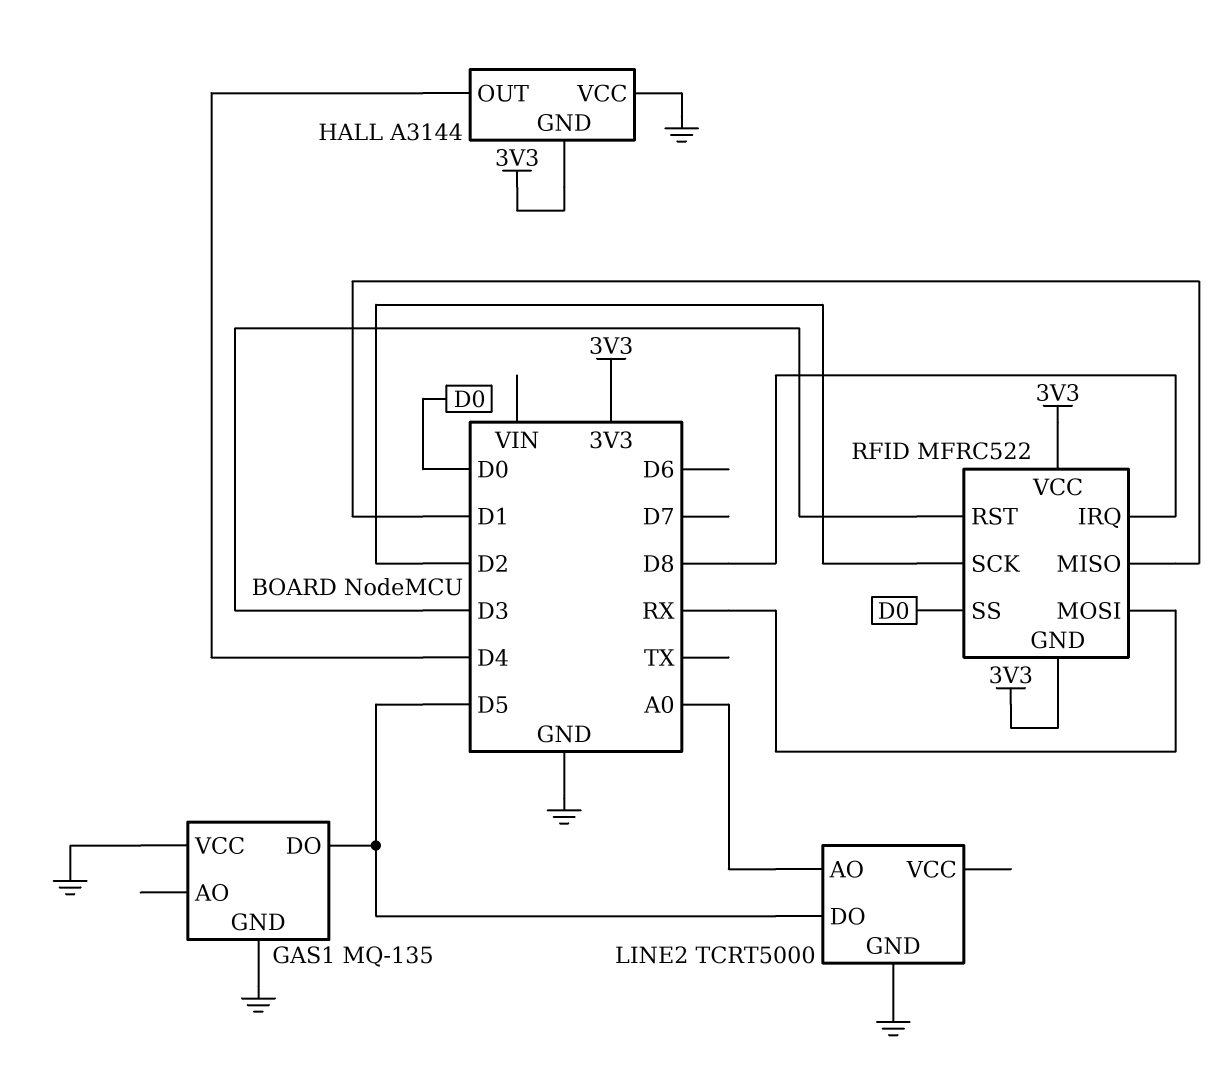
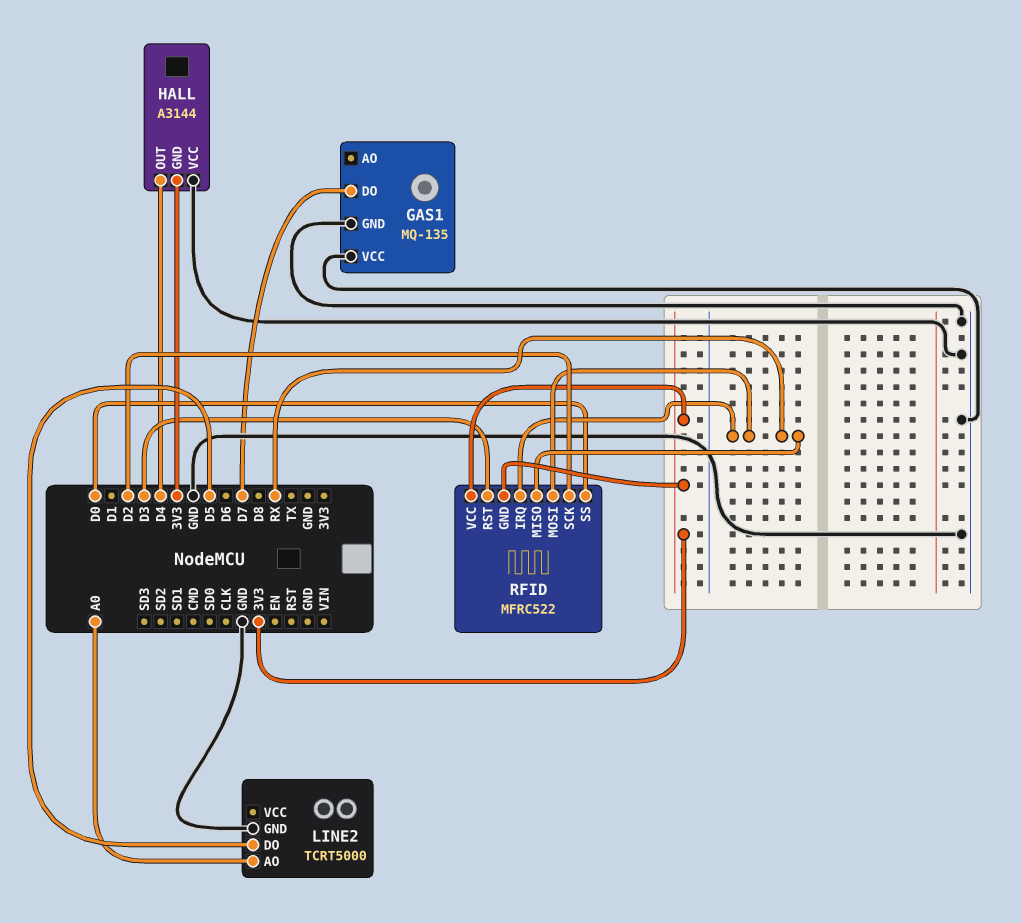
GAS1 pin DO: D5 -> D7
RFID pin IRQ: D8 -> RX
RFID pin MISO: D1 -> RX

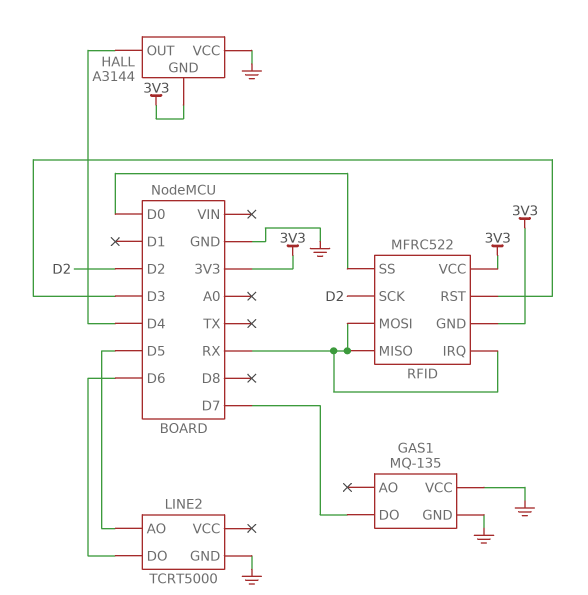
LINE2 pin AO: A0 -> D5
LINE2 pin DO: D5 -> D6

